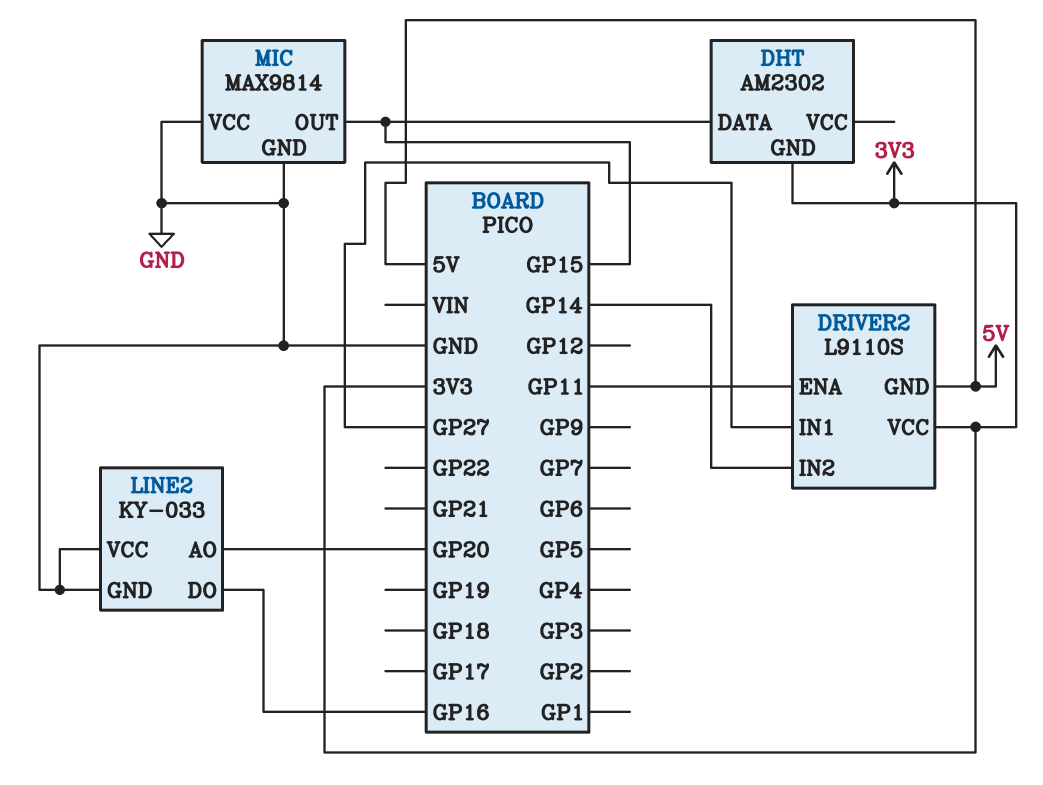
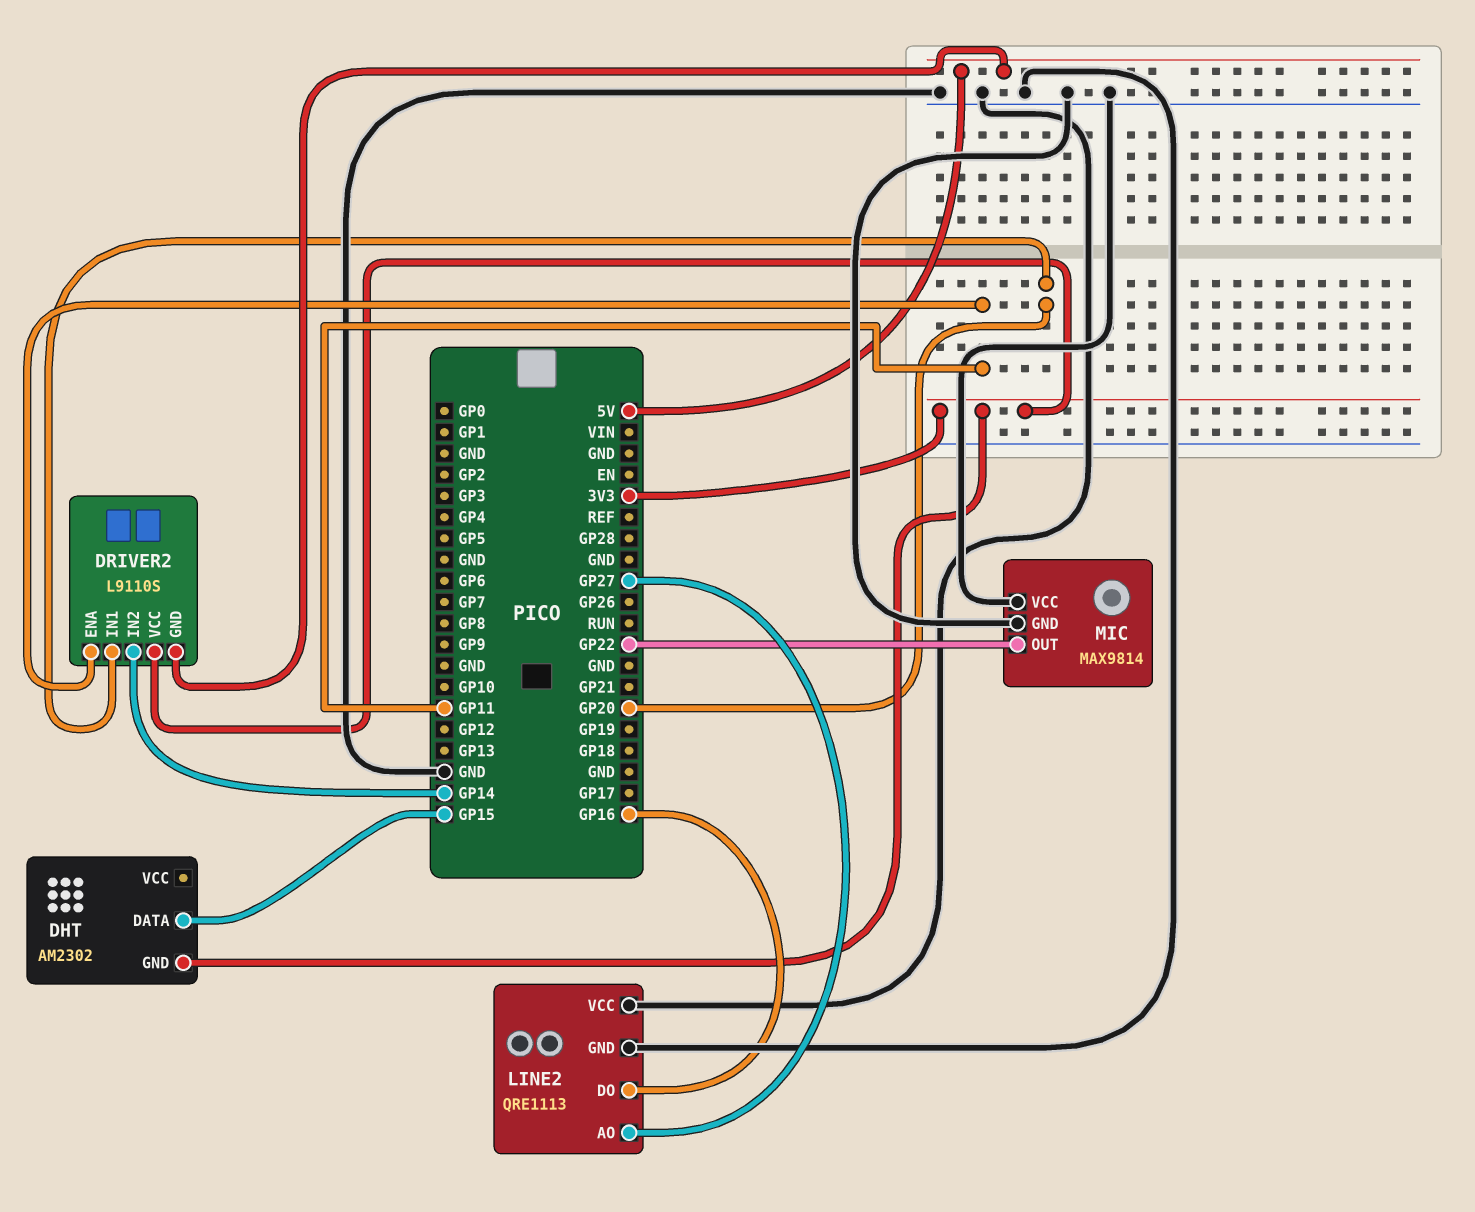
DRIVER2 pin IN1: GP27 -> GP20
LINE2: KY-033 -> QRE1113
LINE2 pin AO: GP20 -> GP27
MIC pin OUT: GP15 -> GP22

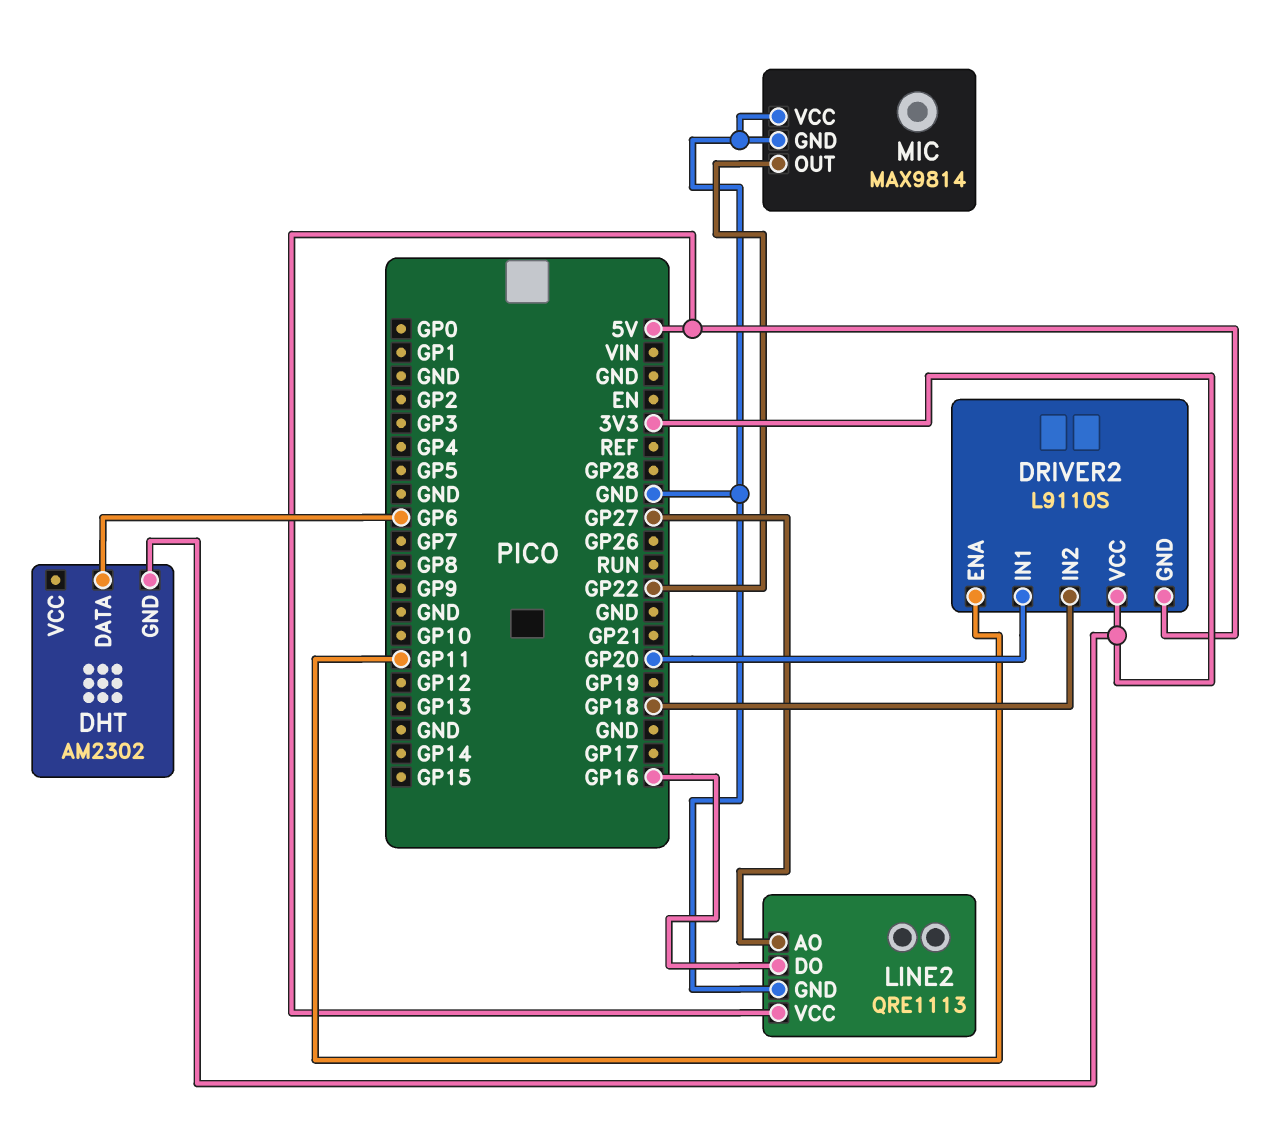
DHT pin DATA: GP15 -> GP6
DRIVER2 pin IN2: GP14 -> GP18
LINE2 pin VCC: GND -> 5V

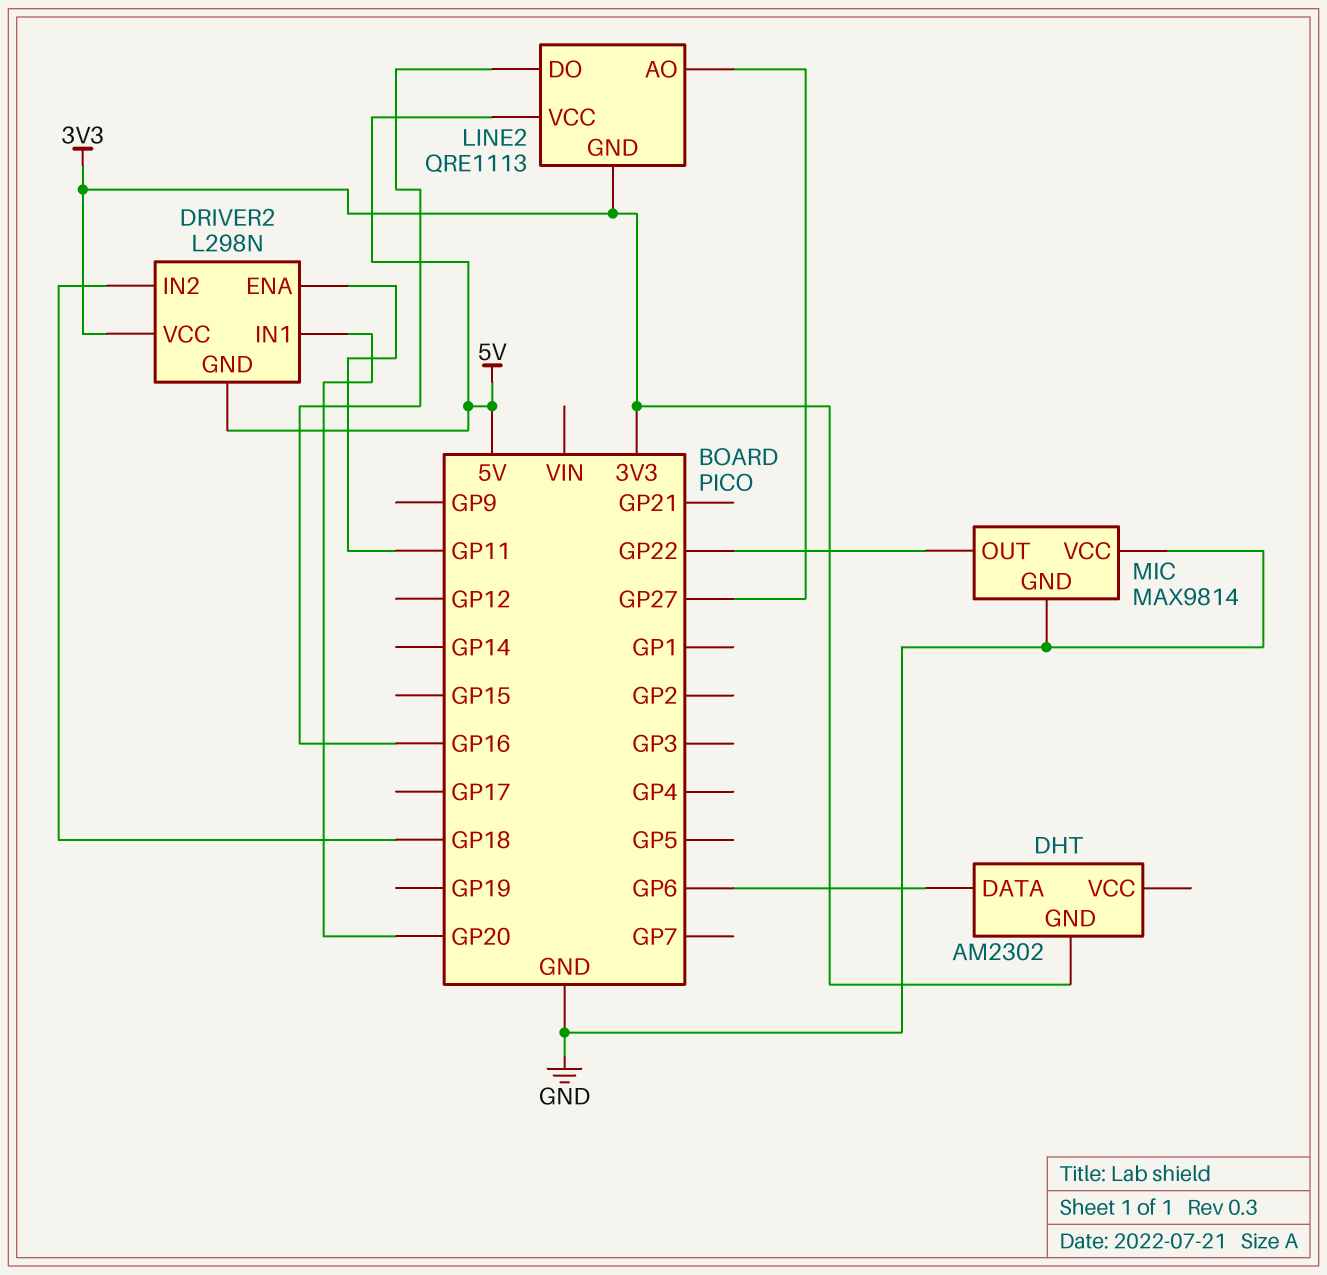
DRIVER2: L9110S -> L298N
LINE2 pin GND: GND -> 3V3

